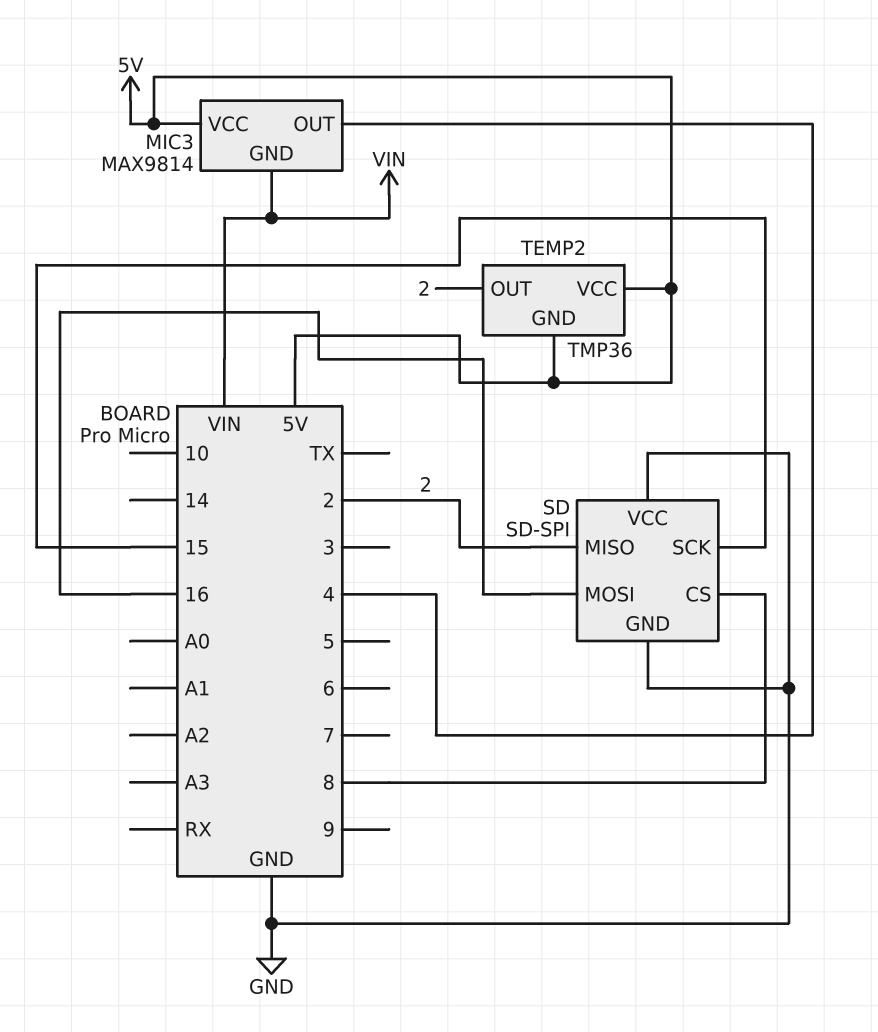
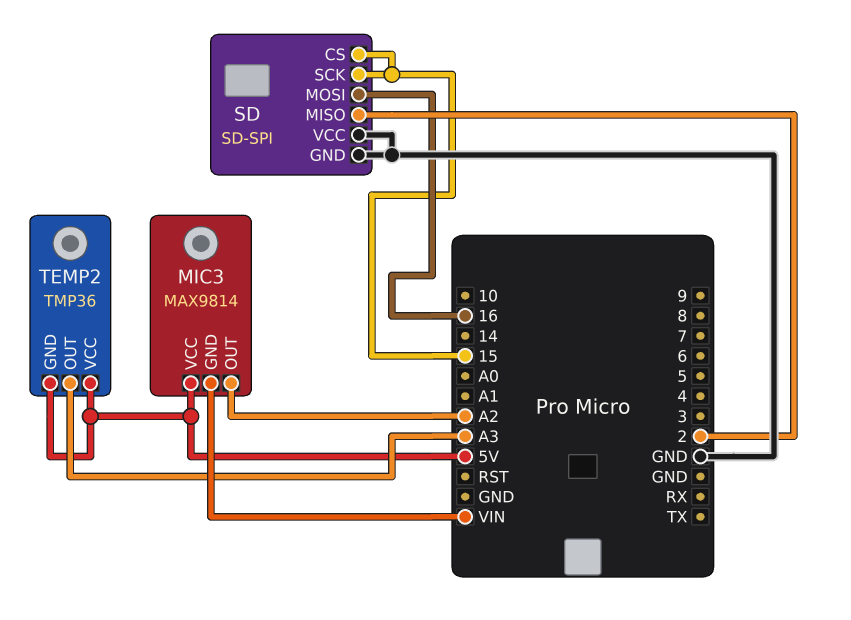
MIC3 pin OUT: 4 -> A2
SD pin CS: 8 -> 15
TEMP2 pin OUT: 2 -> A3

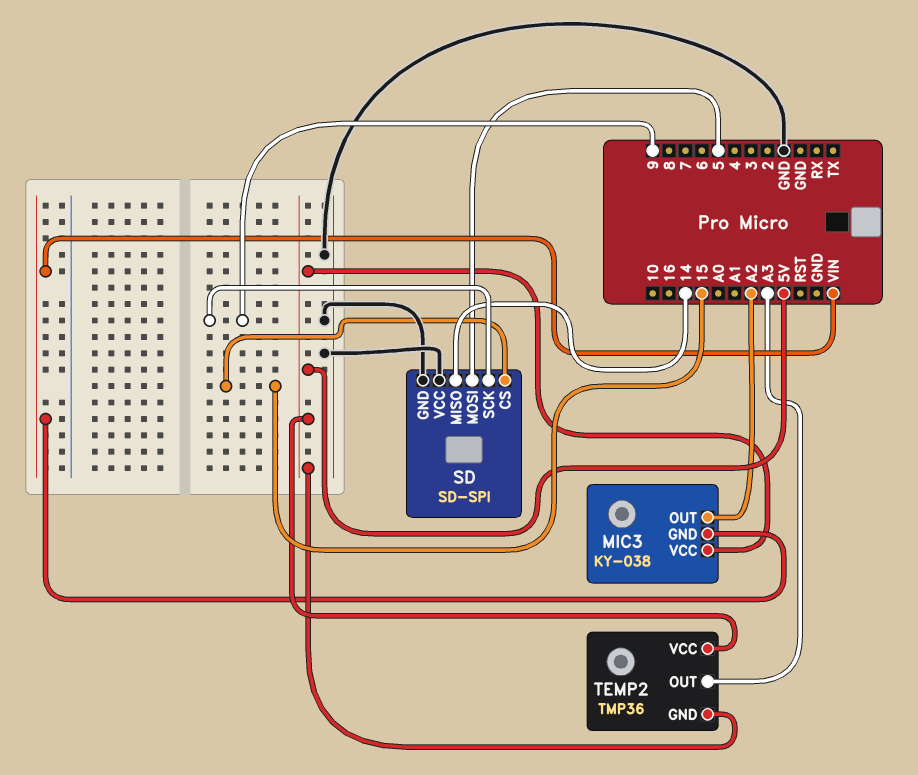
MIC3: MAX9814 -> KY-038
SD pin MISO: 2 -> 14
SD pin MOSI: 16 -> 5
SD pin SCK: 15 -> 9

